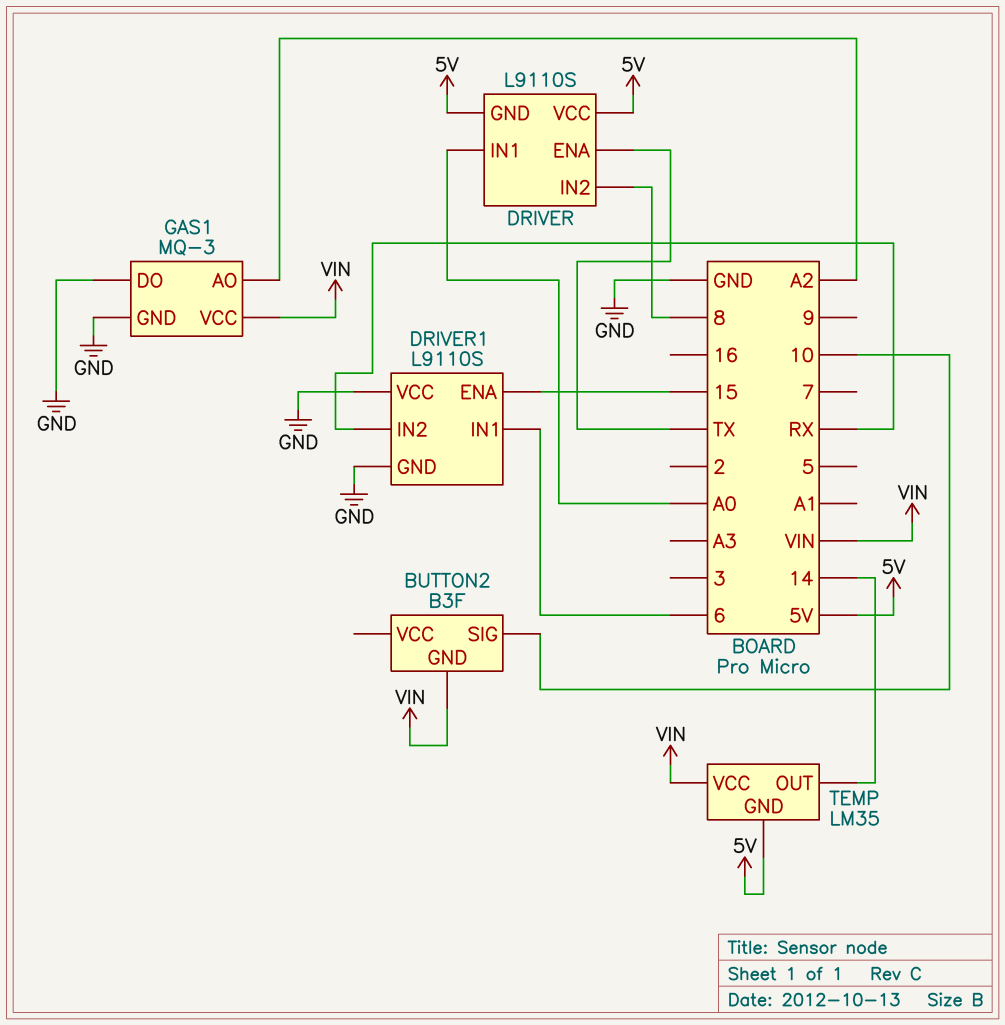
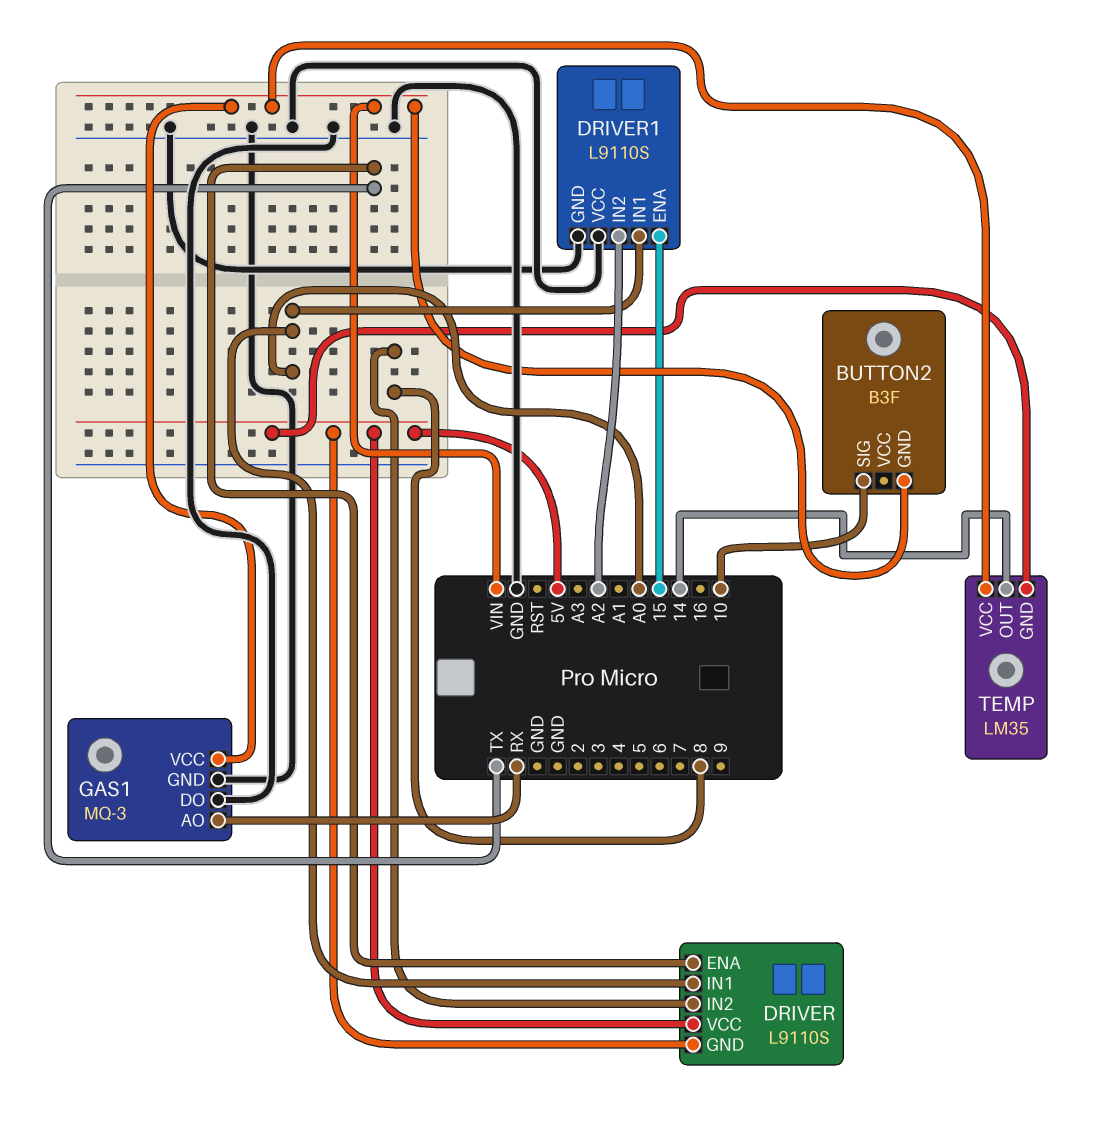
DRIVER1 pin IN1: 6 -> A0
DRIVER1 pin IN2: RX -> A2
GAS1 pin AO: A2 -> RX

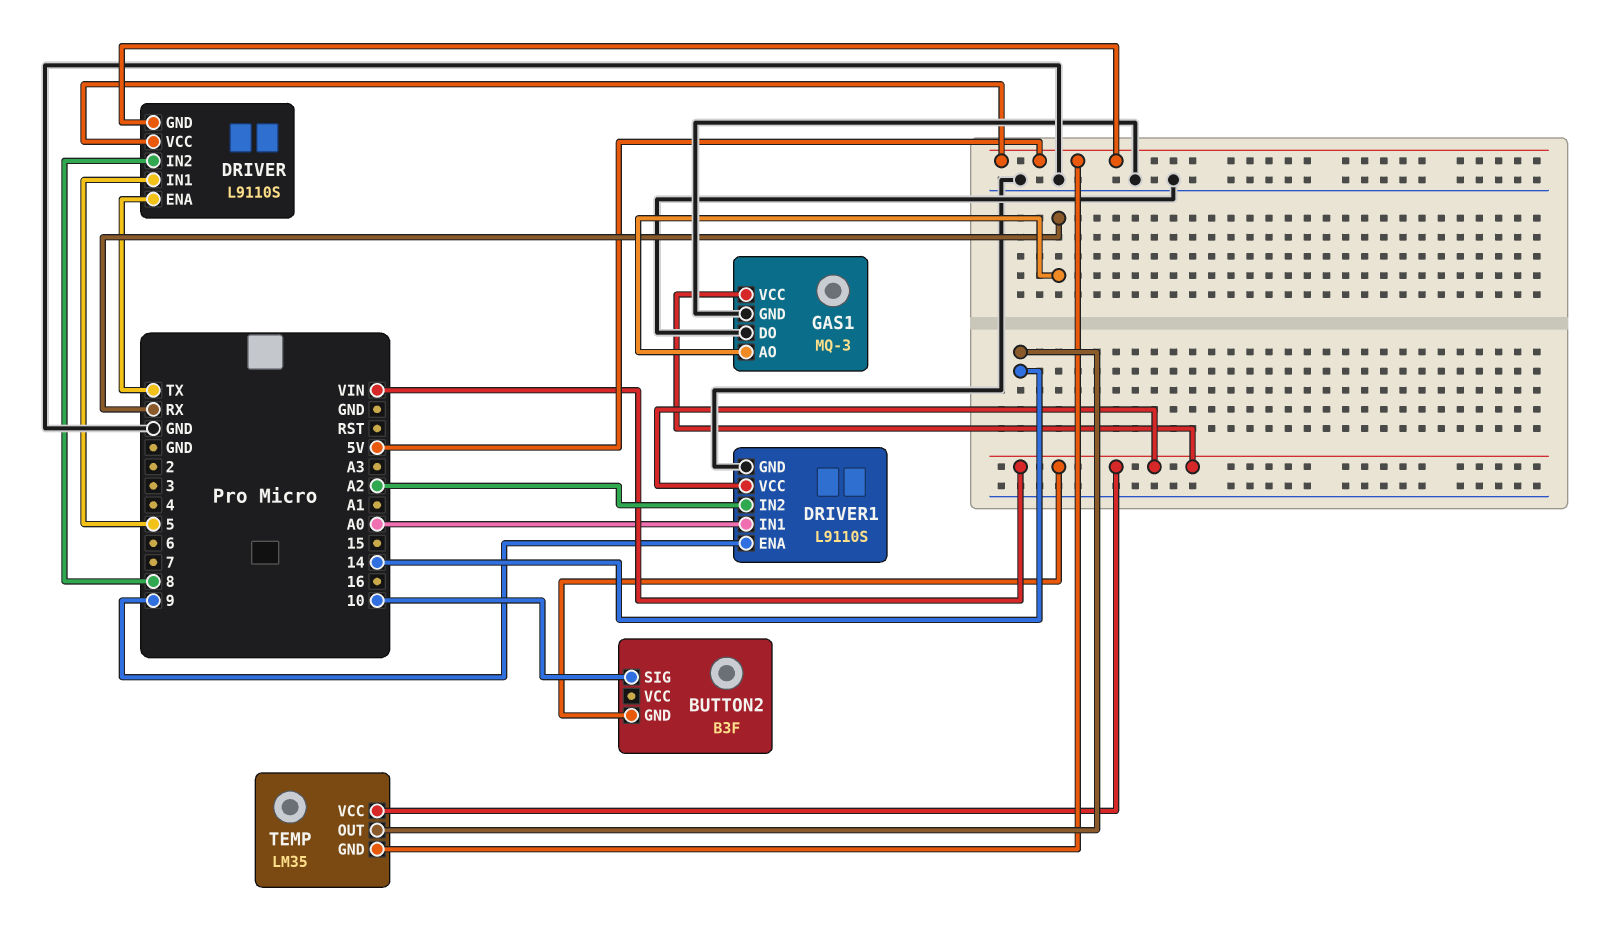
DRIVER pin IN1: A0 -> 5
DRIVER1 pin ENA: 15 -> 9
DRIVER1 pin VCC: GND -> VIN

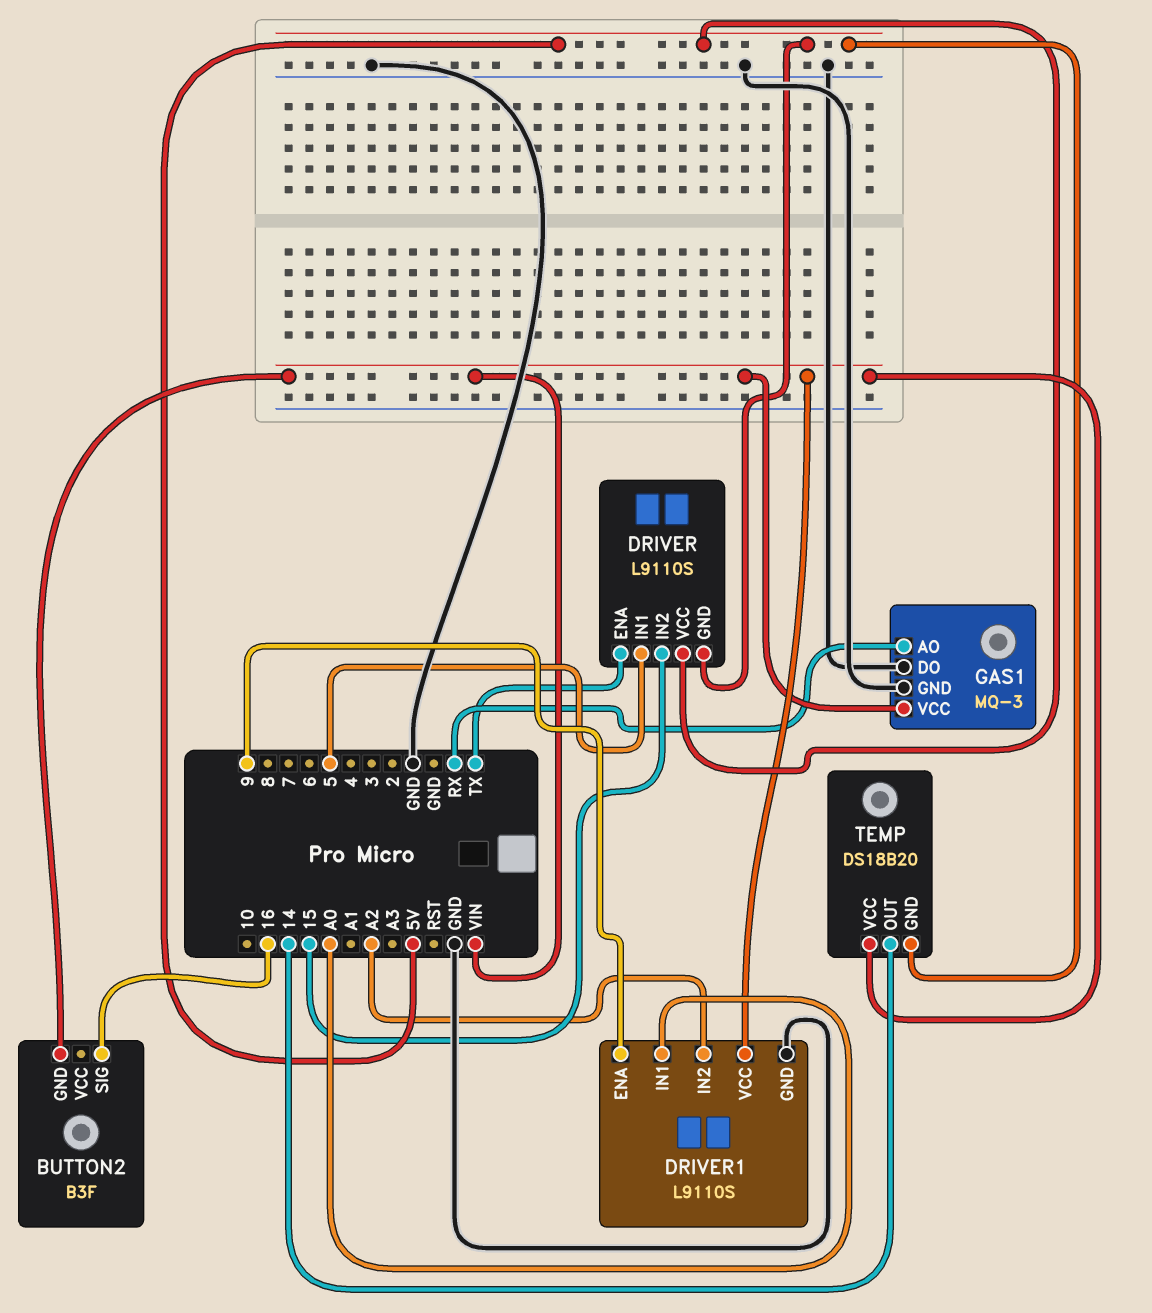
BUTTON2 pin SIG: 10 -> 16
DRIVER pin IN2: 8 -> 15
TEMP: LM35 -> DS18B20

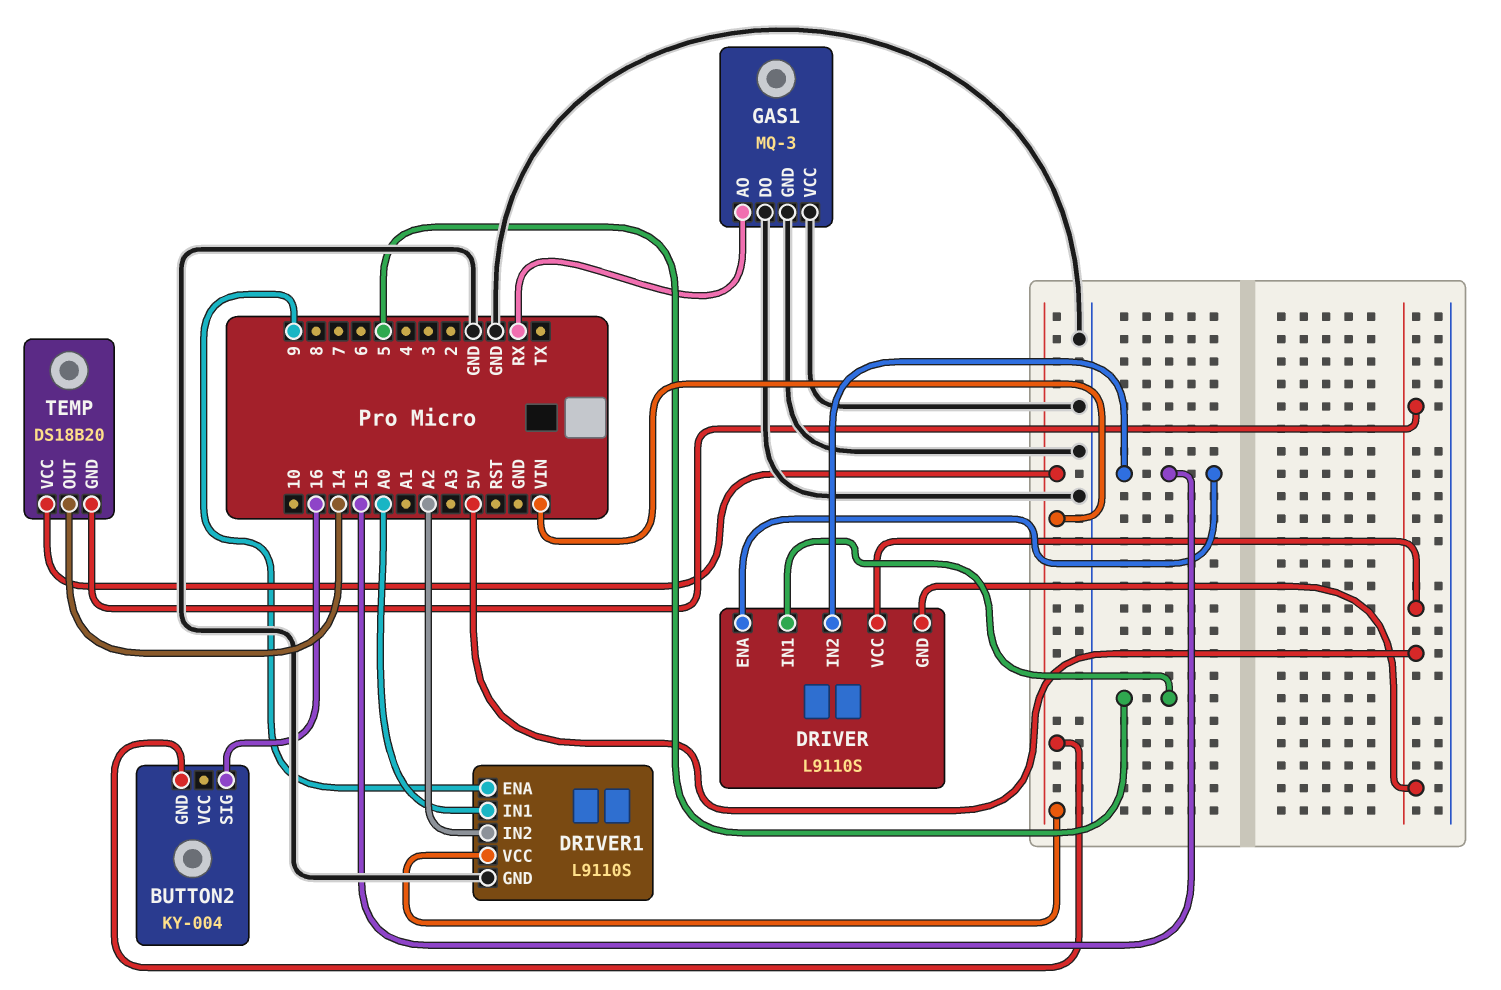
BUTTON2: B3F -> KY-004
DRIVER pin ENA: TX -> 15
GAS1 pin VCC: VIN -> GND

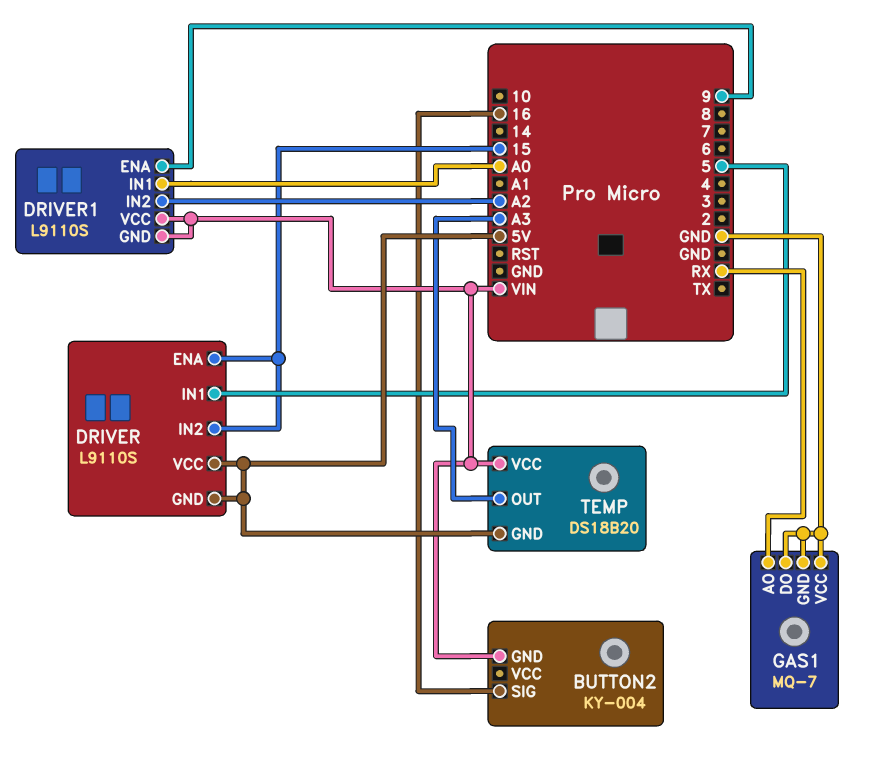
DRIVER1 pin GND: GND -> VIN
GAS1: MQ-3 -> MQ-7
TEMP pin OUT: 14 -> A3

